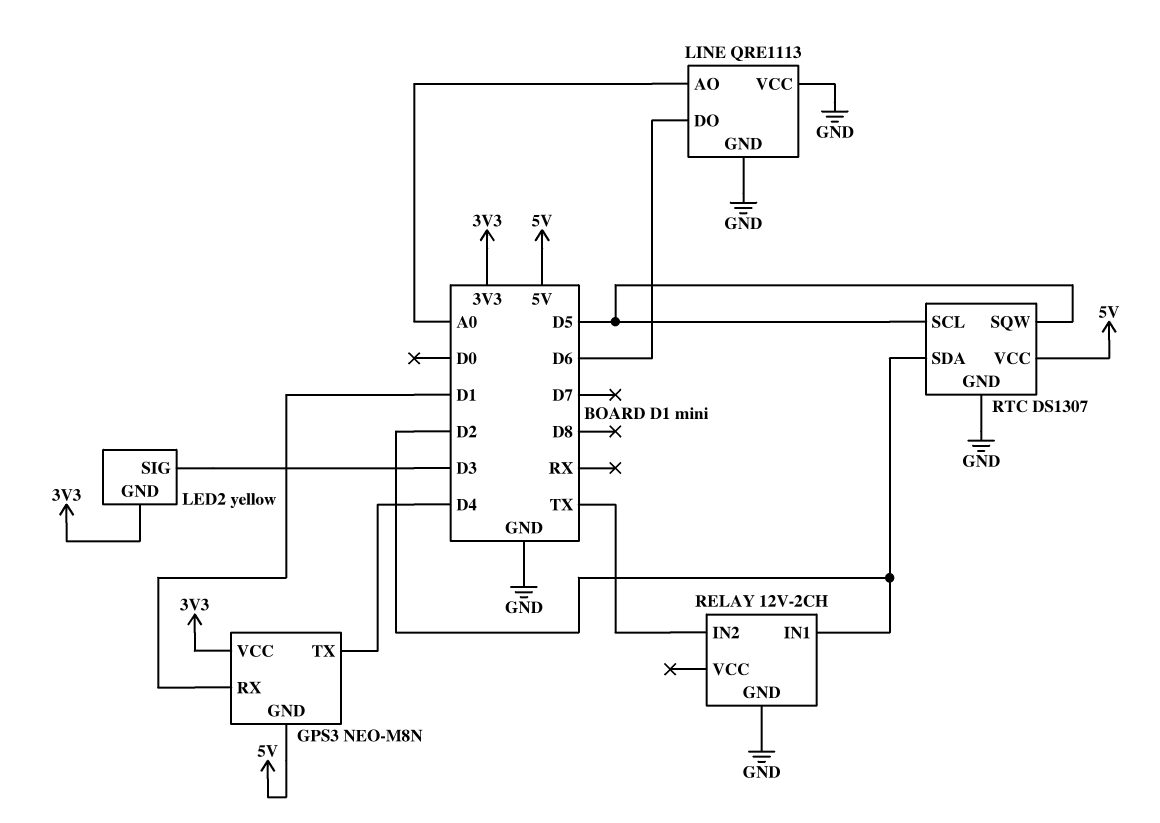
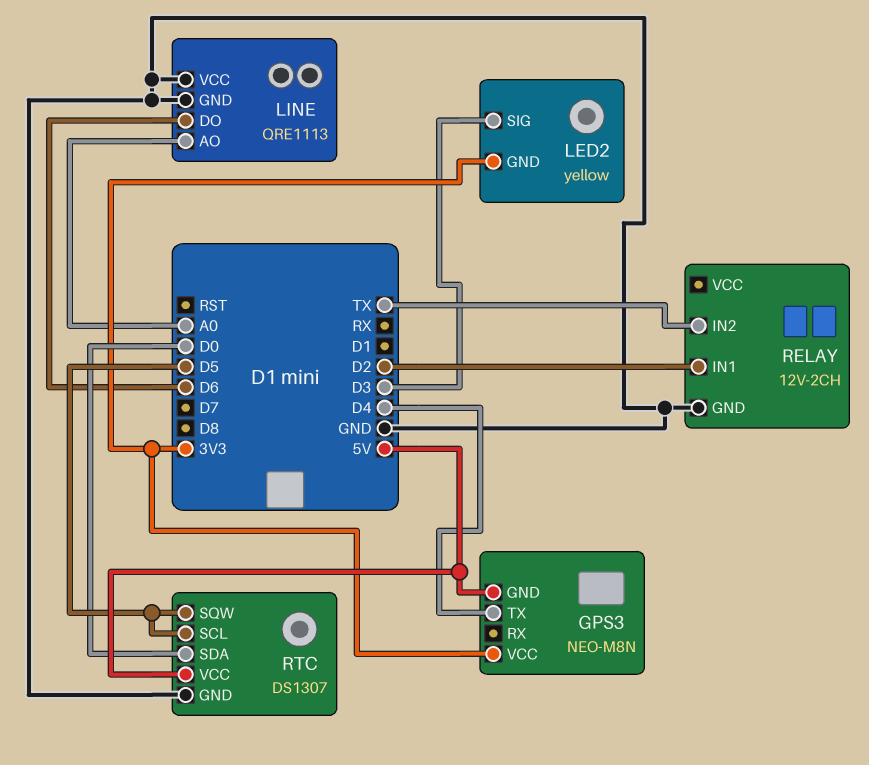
GPS3 pin RX: D1 -> none
RTC pin SDA: D2 -> D0

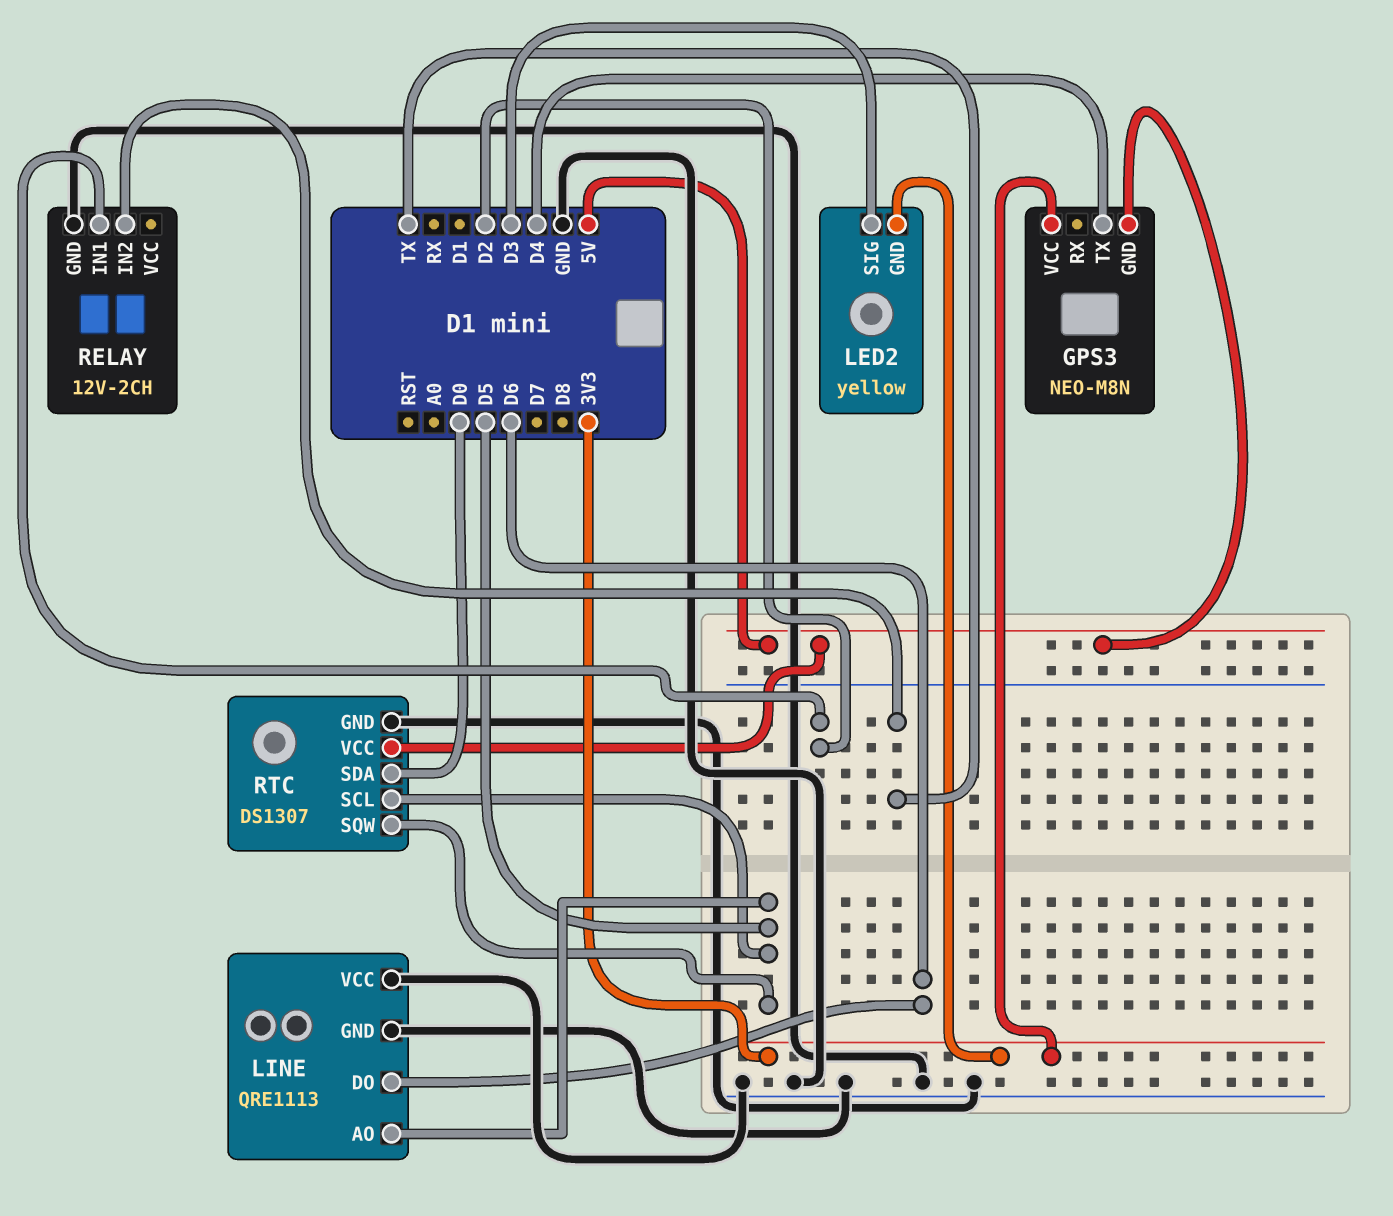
LINE pin AO: A0 -> D5

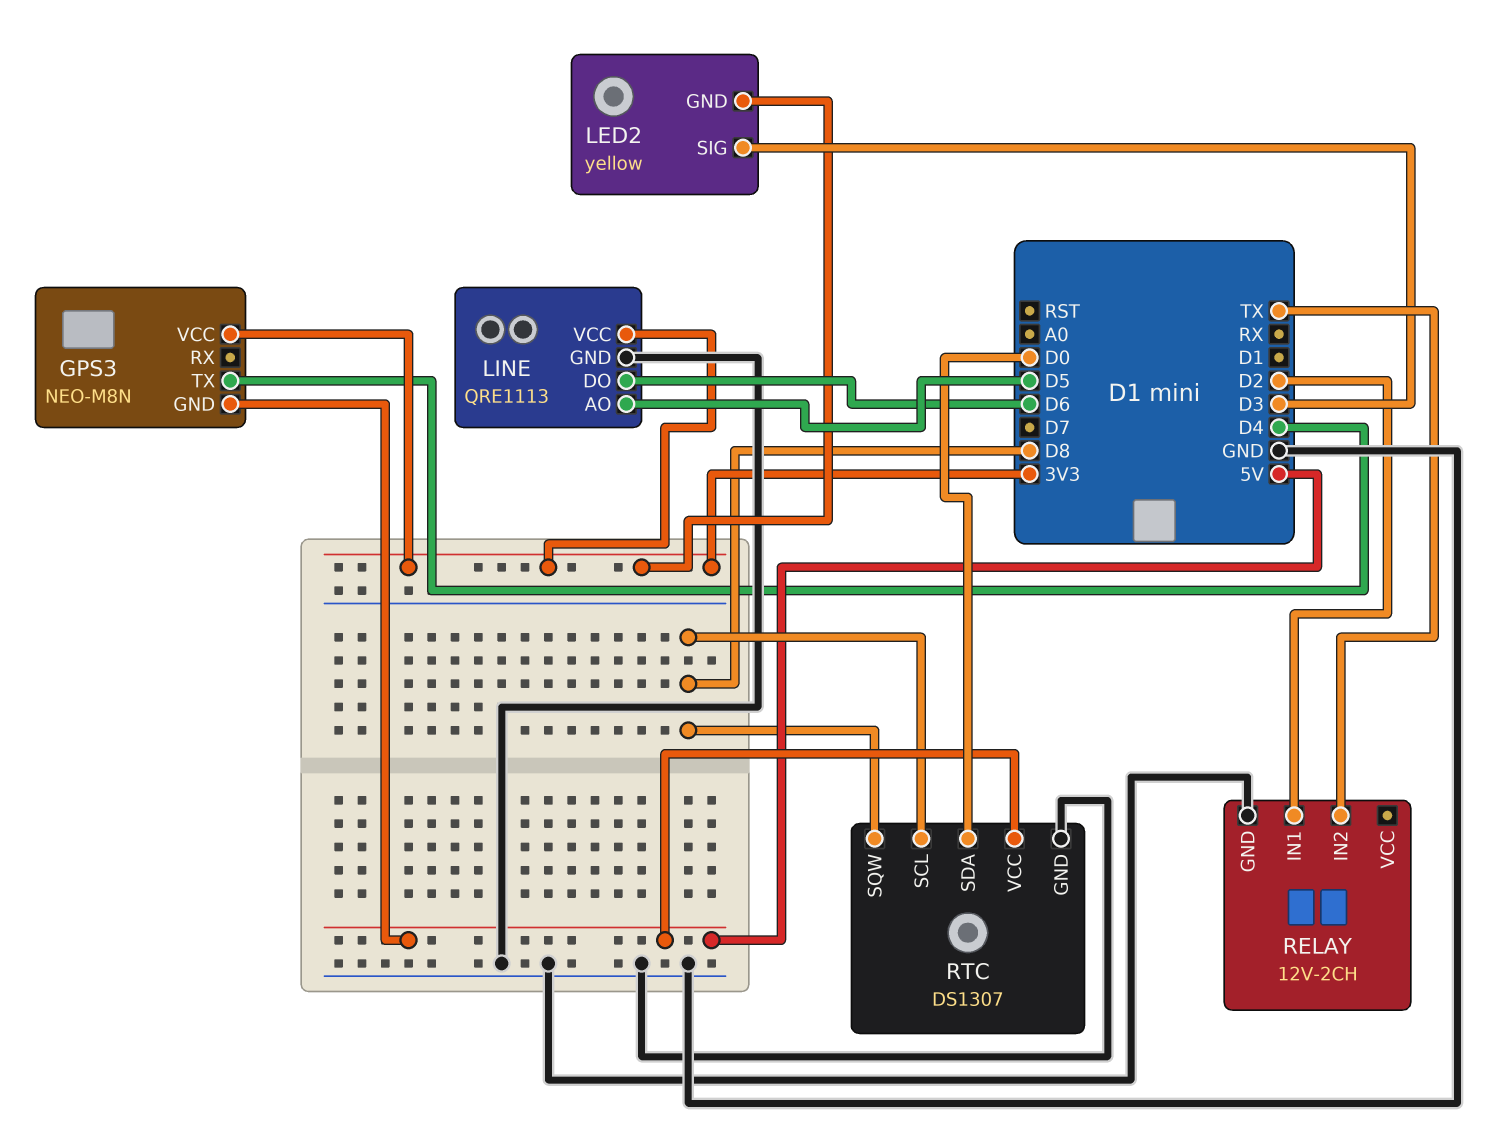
LINE pin VCC: GND -> 3V3
RTC pin SCL: D5 -> D8
RTC pin SQW: D5 -> D8

